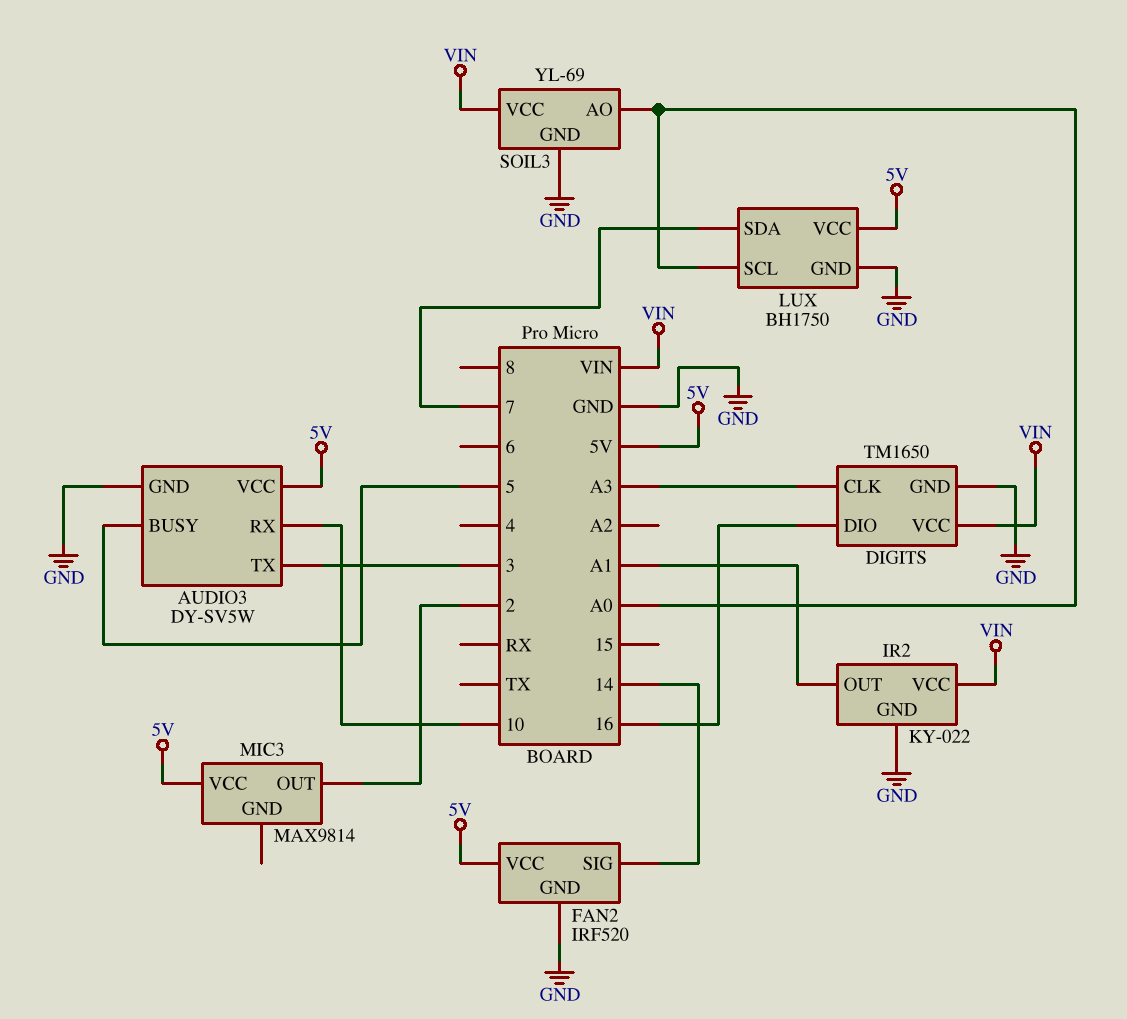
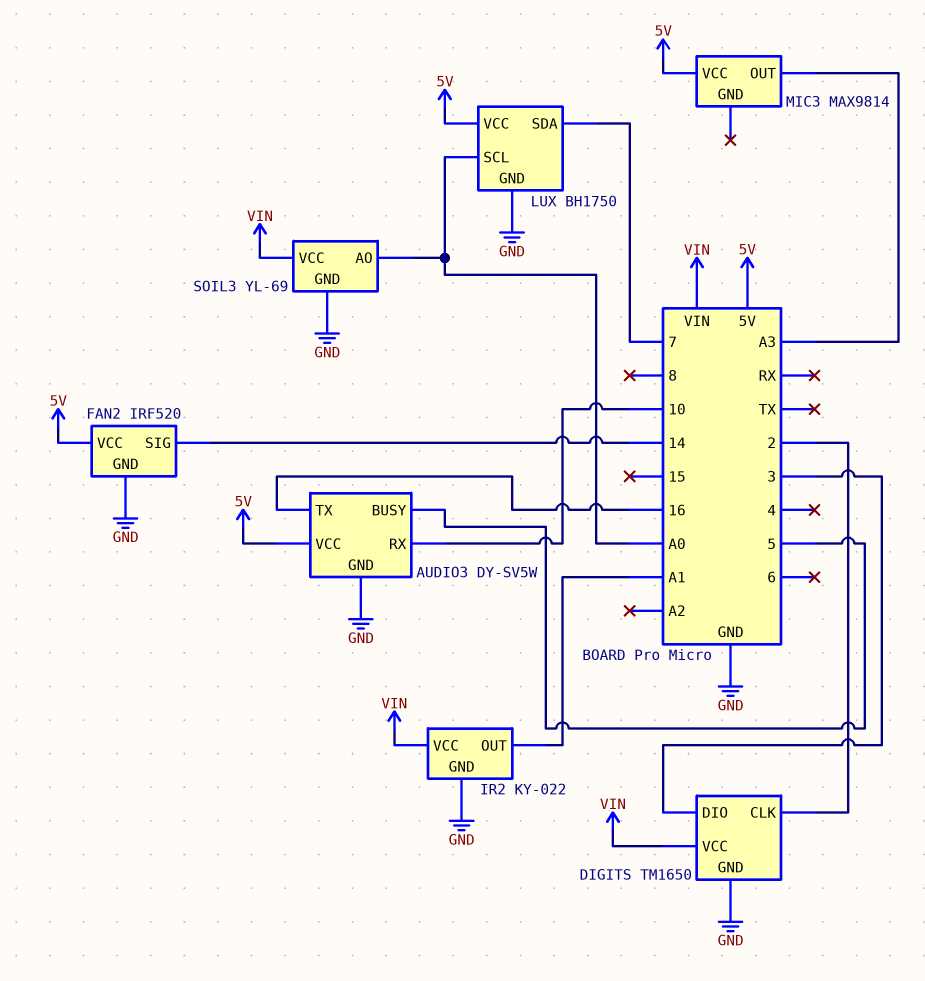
AUDIO3 pin TX: 3 -> 16
DIGITS pin CLK: A3 -> 2
DIGITS pin DIO: 16 -> 3
MIC3 pin OUT: 2 -> A3

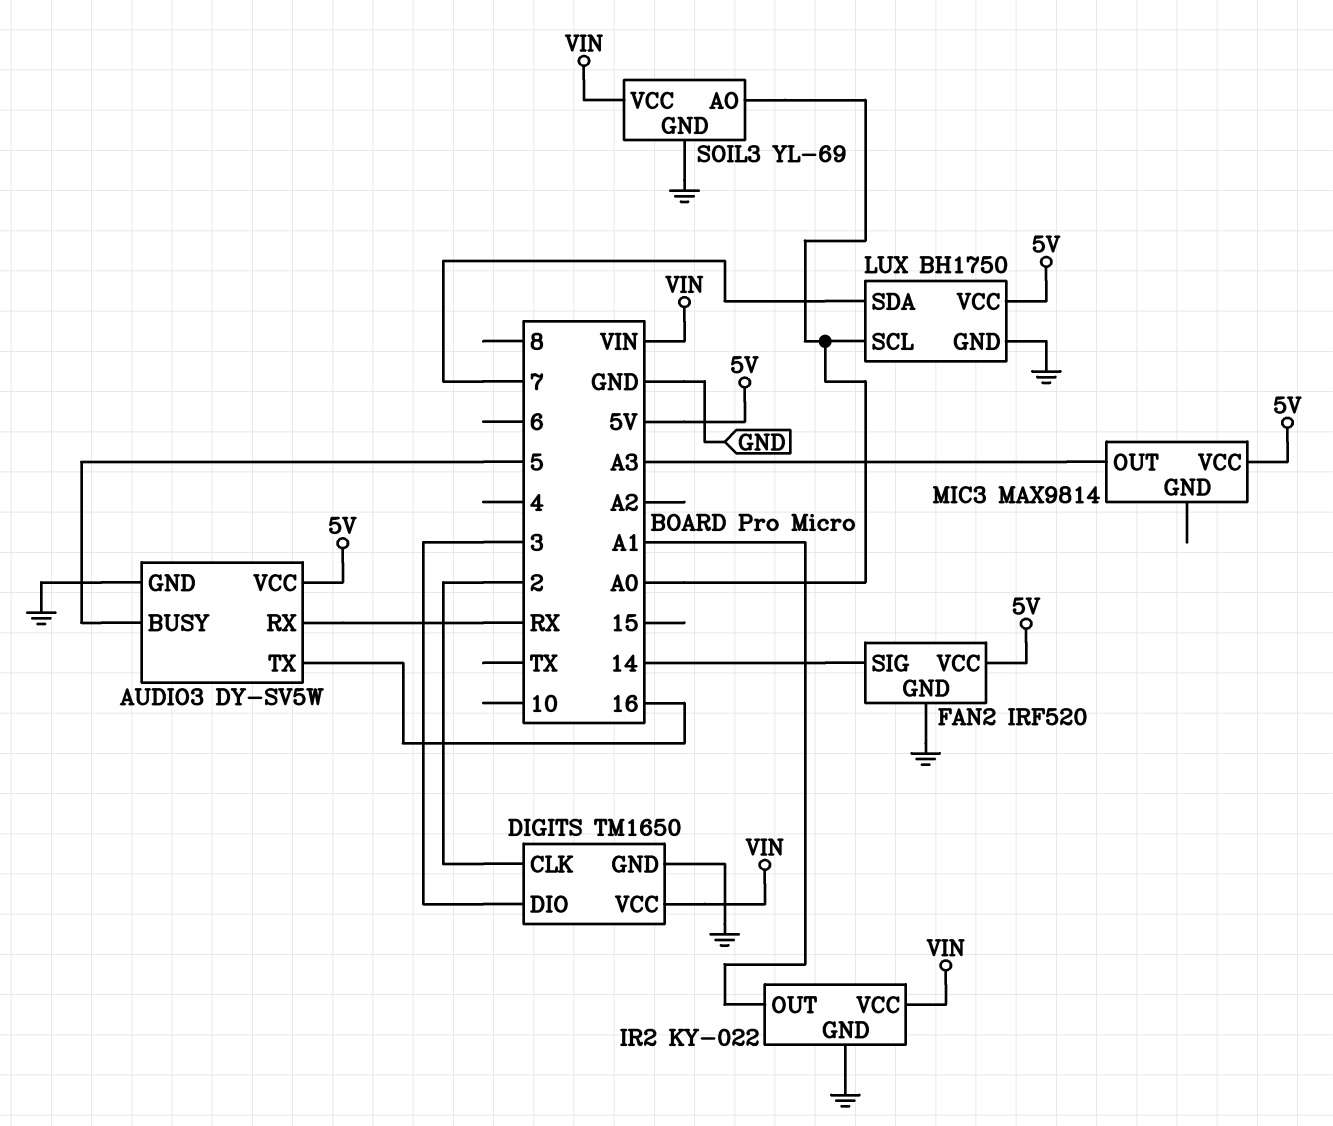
AUDIO3 pin RX: 10 -> RX

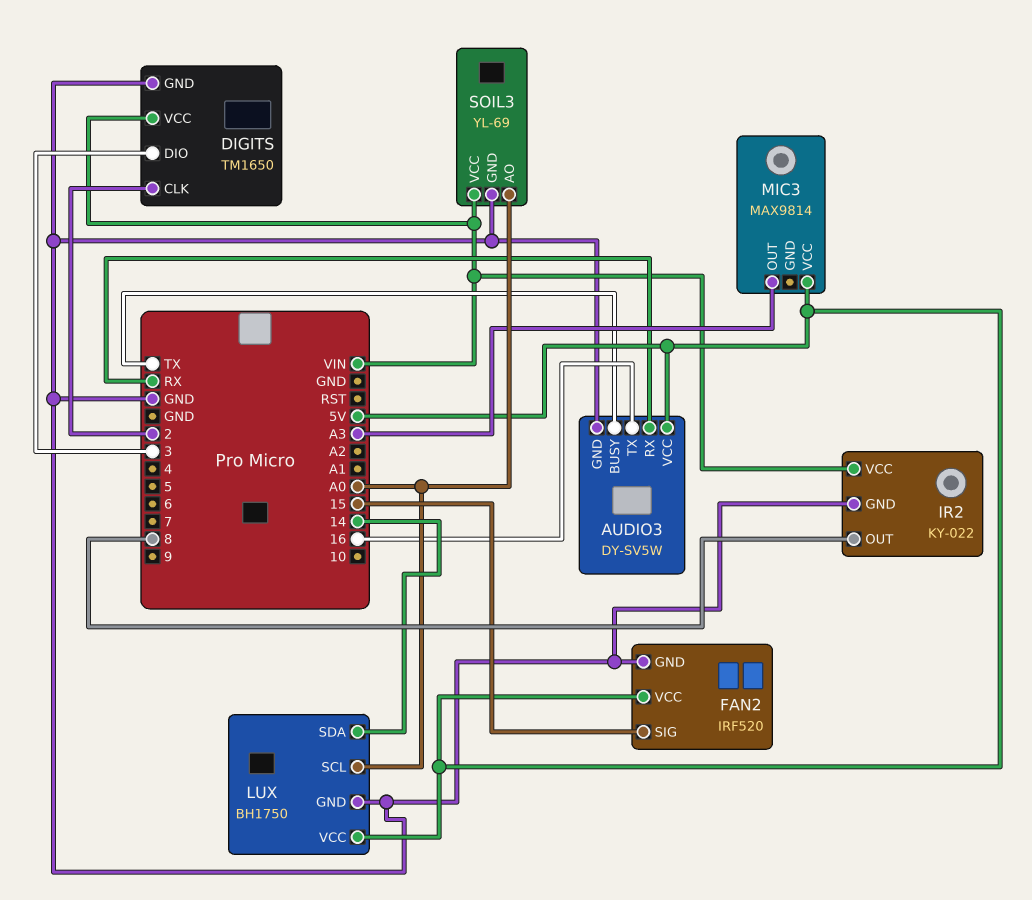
AUDIO3 pin BUSY: 5 -> TX
FAN2 pin SIG: 14 -> 15
IR2 pin OUT: A1 -> 8
LUX pin SDA: 7 -> 14

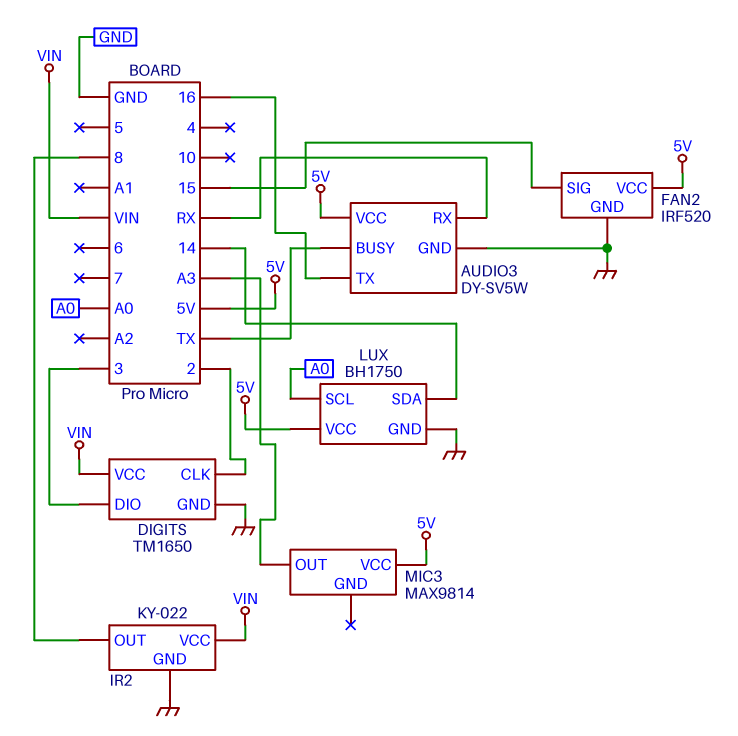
SOIL3: YL-69 -> none
SOIL3 pin AO: A0 -> none
SOIL3 pin GND: GND -> none
SOIL3 pin VCC: VIN -> none

